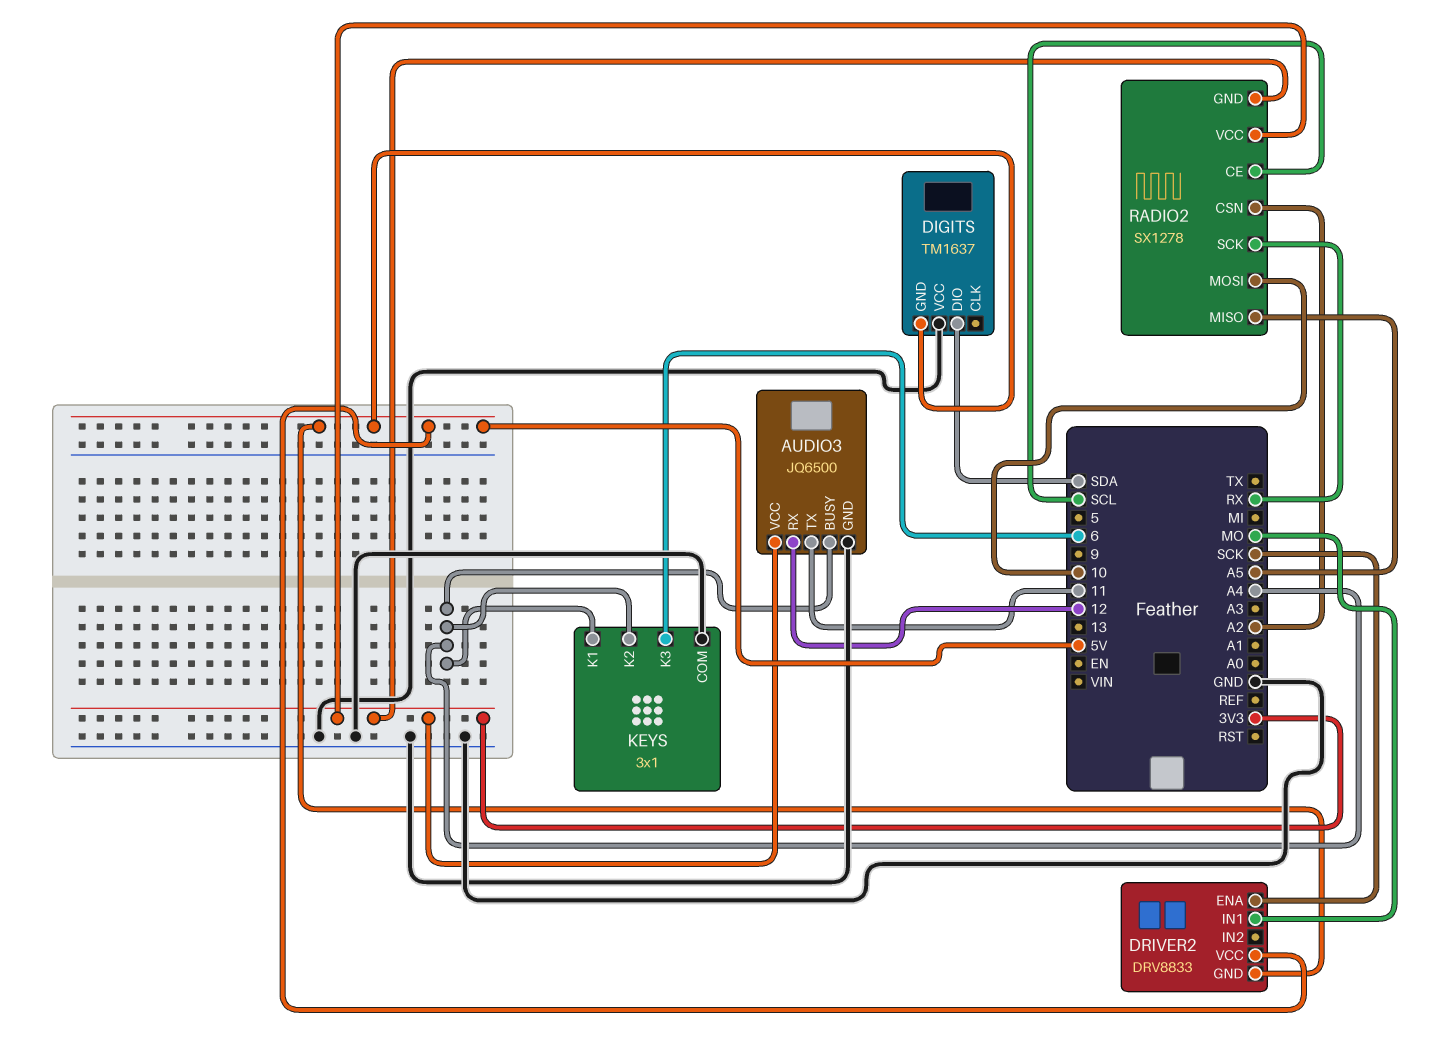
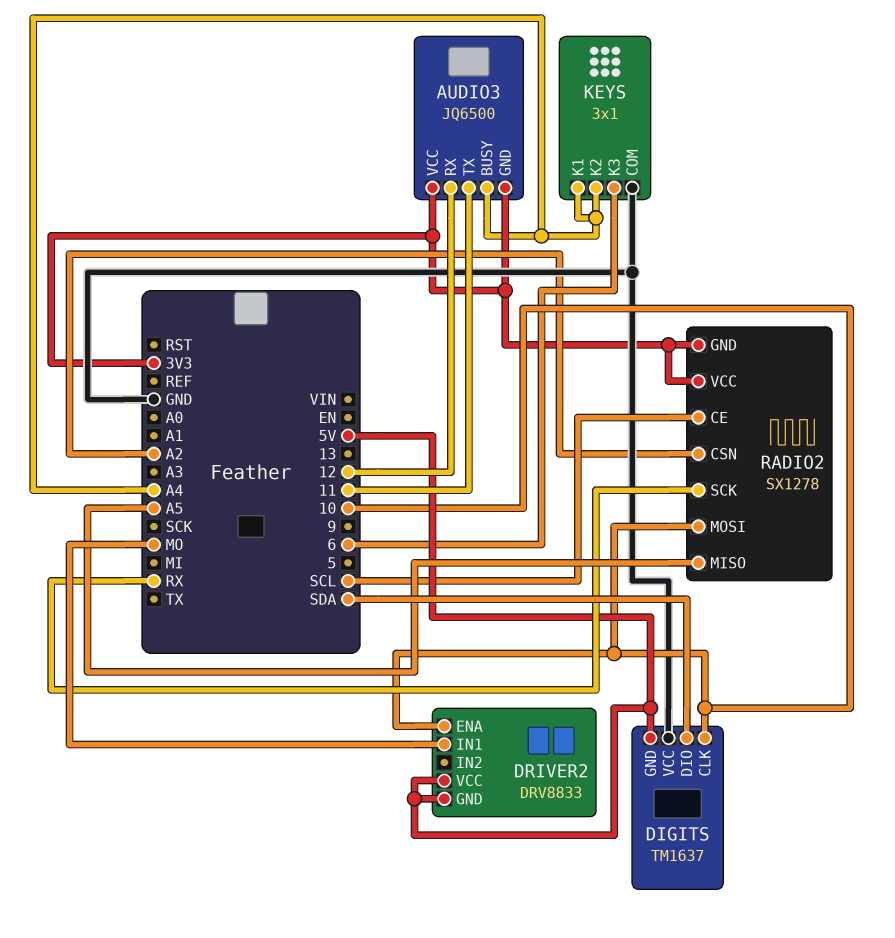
AUDIO3 pin GND: GND -> 3V3
DIGITS pin CLK: none -> 10
DRIVER2 pin ENA: SCK -> 10

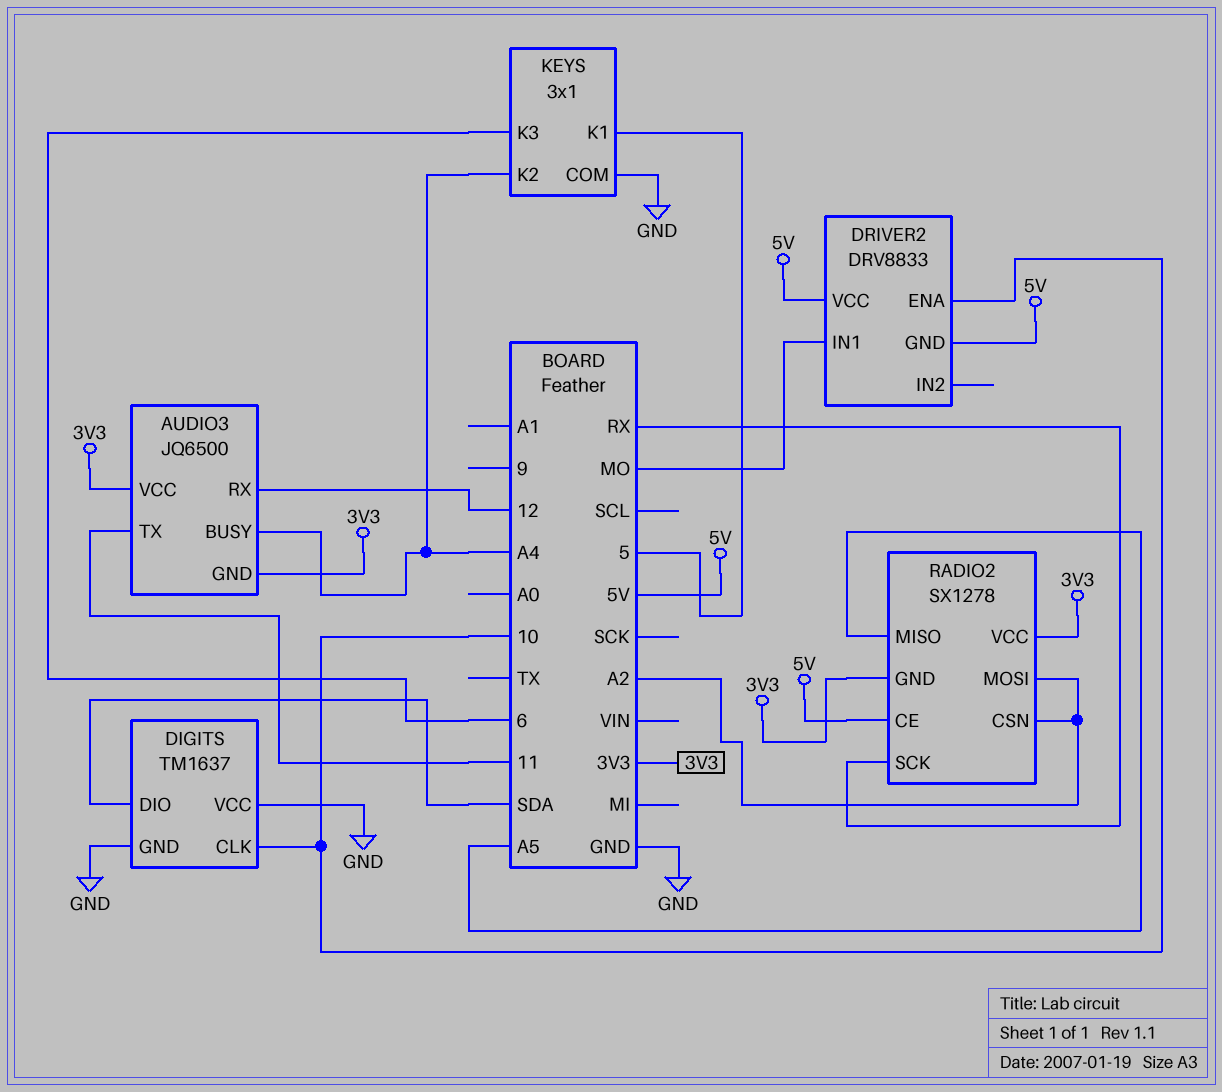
DIGITS pin GND: 5V -> GND
KEYS pin K1: A4 -> 5
RADIO2 pin CE: SCL -> 5V
RADIO2 pin MOSI: 10 -> A2

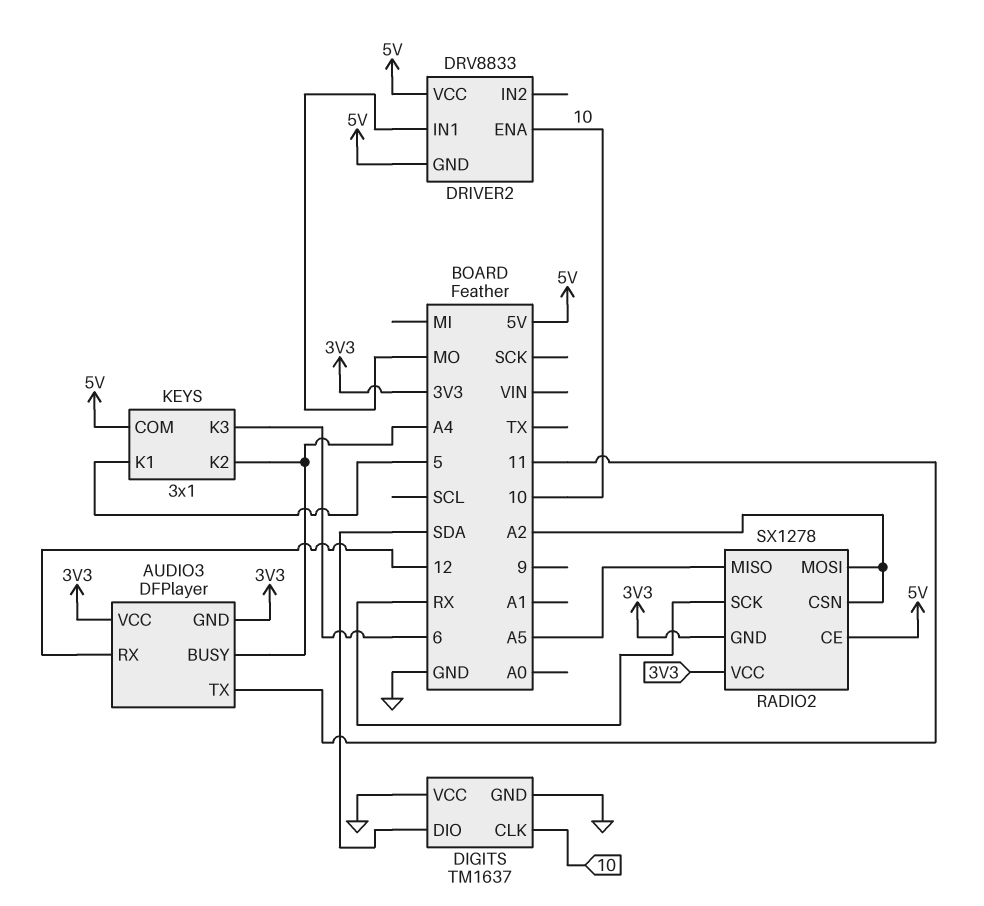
AUDIO3: JQ6500 -> DFPlayer
KEYS pin COM: GND -> 5V

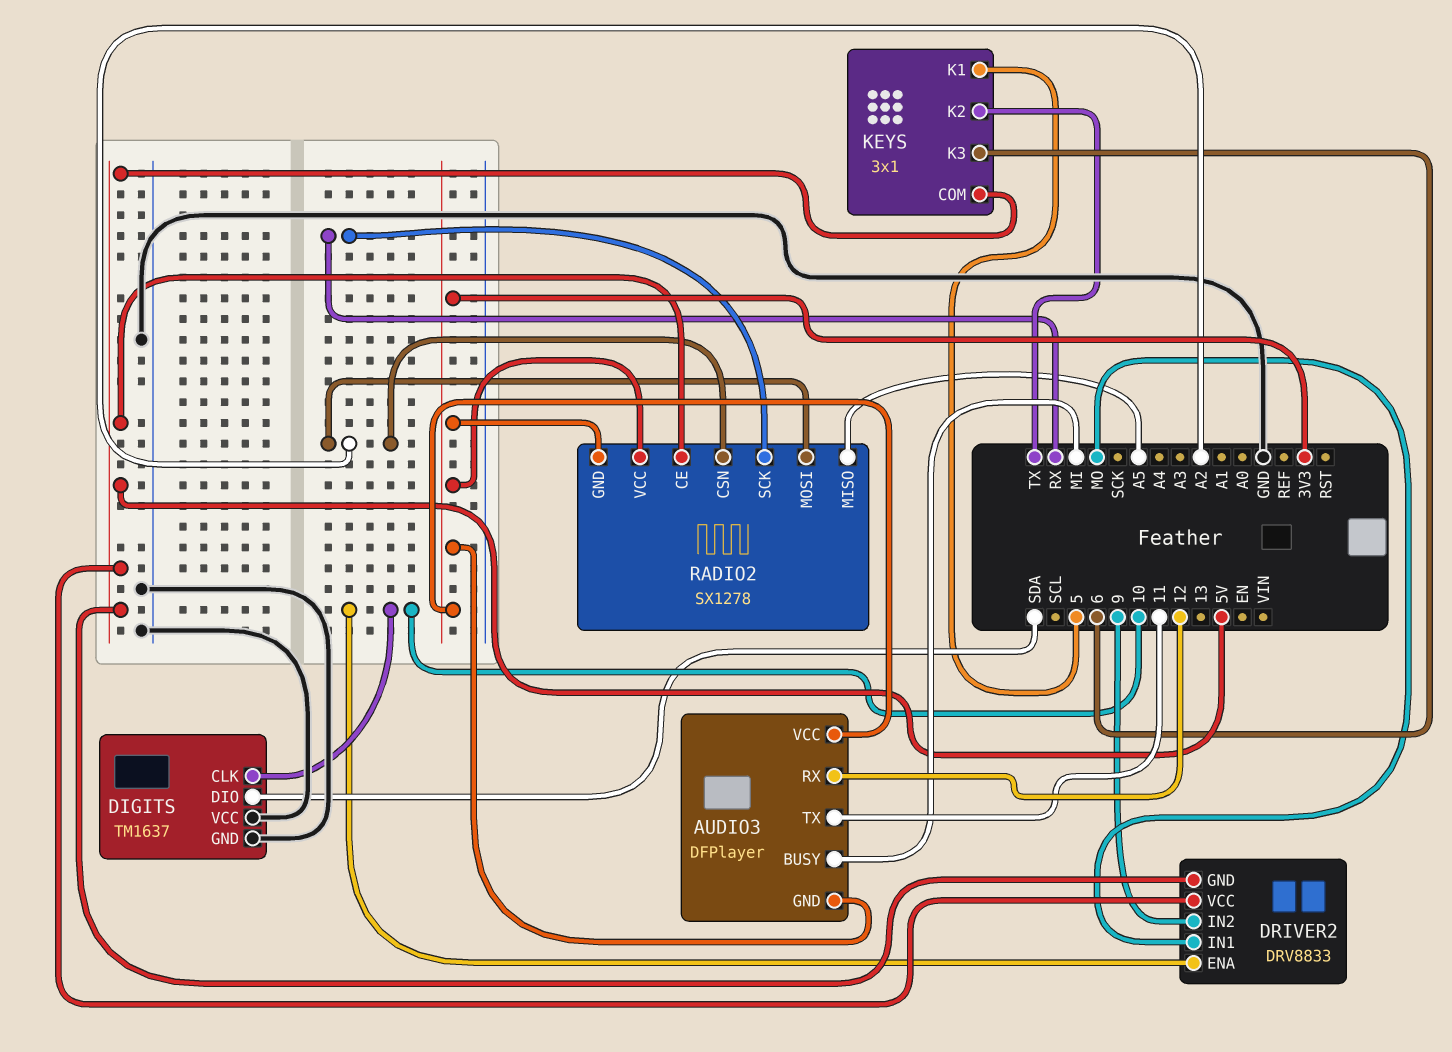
AUDIO3 pin BUSY: A4 -> MI
DRIVER2 pin IN2: none -> 9
KEYS pin K2: A4 -> TX

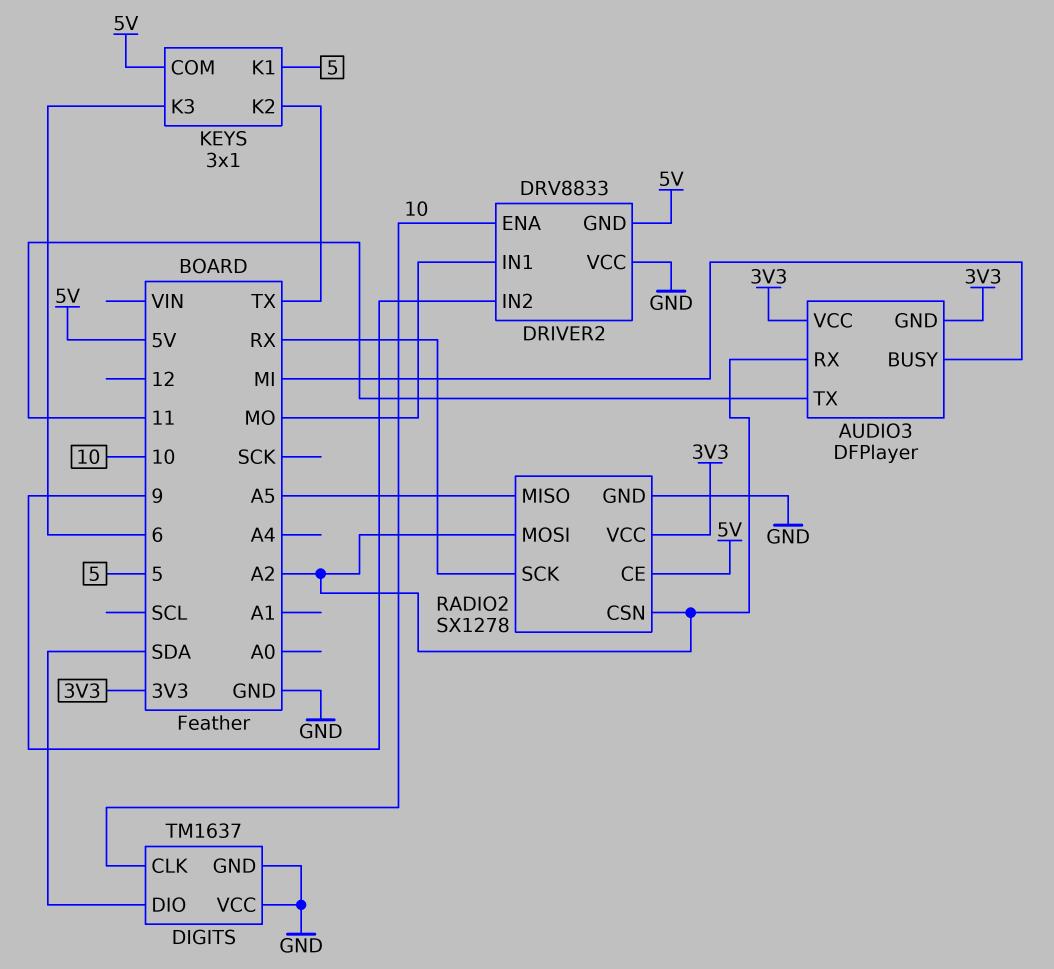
AUDIO3 pin RX: 12 -> A2
DRIVER2 pin VCC: 5V -> GND
RADIO2 pin GND: 3V3 -> GND

